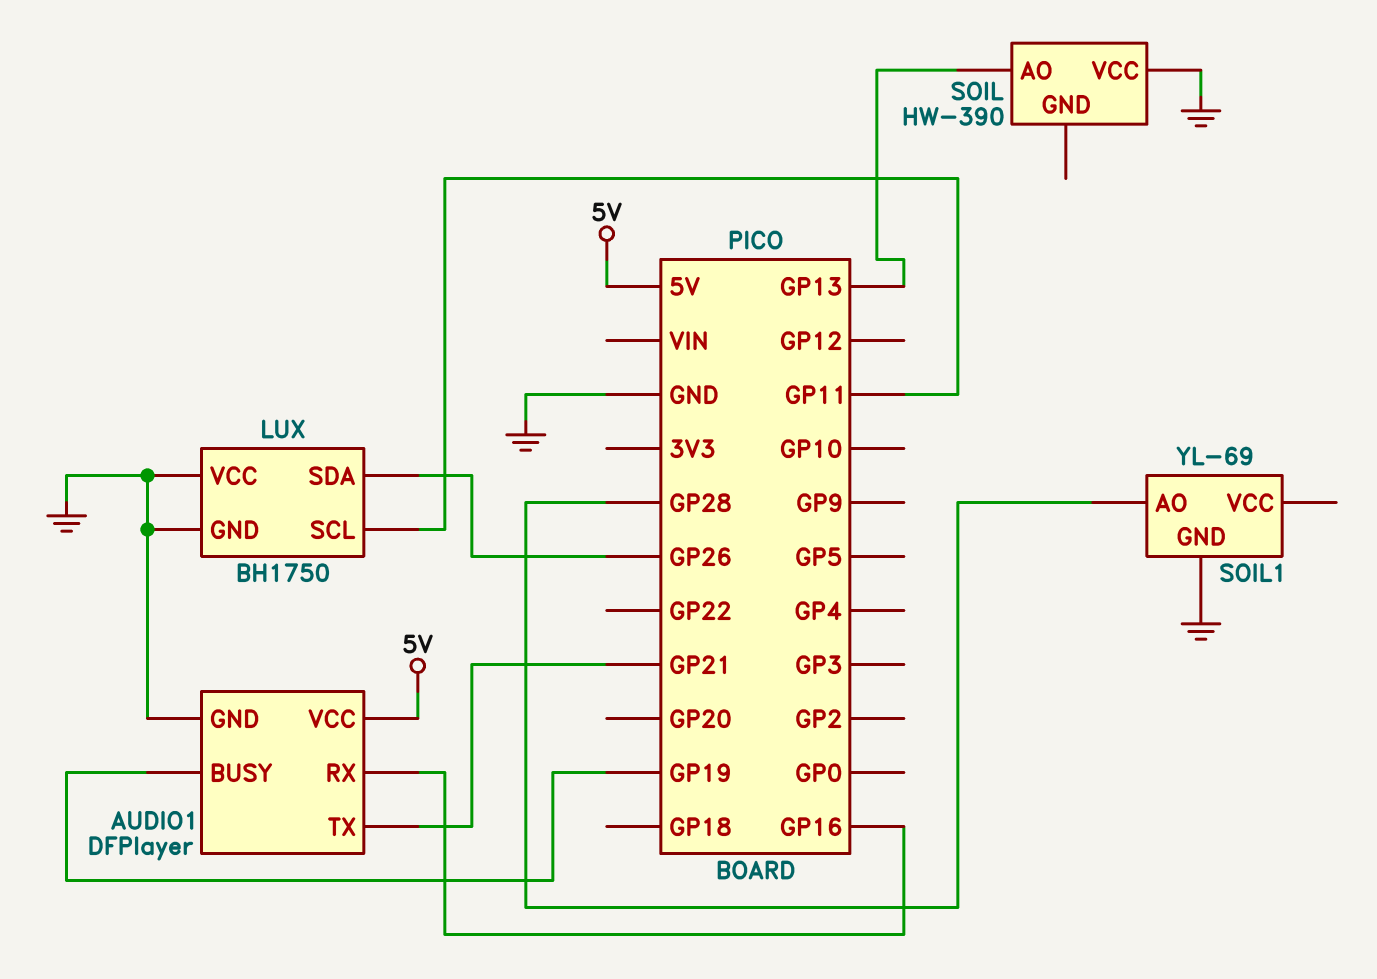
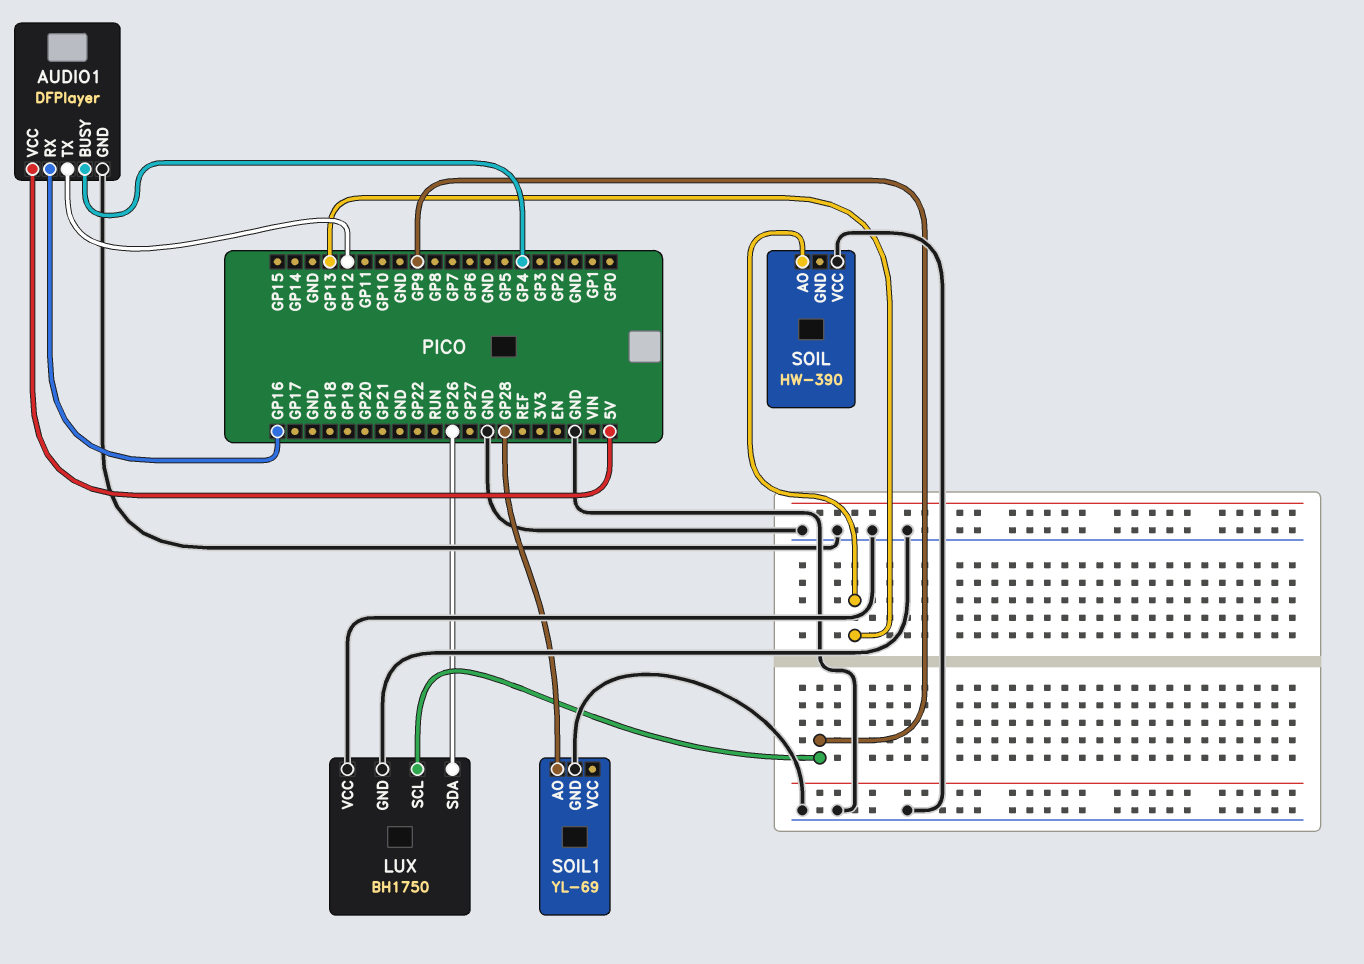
AUDIO1 pin BUSY: GP19 -> GP4
AUDIO1 pin TX: GP21 -> GP12
LUX pin SCL: GP11 -> GP9

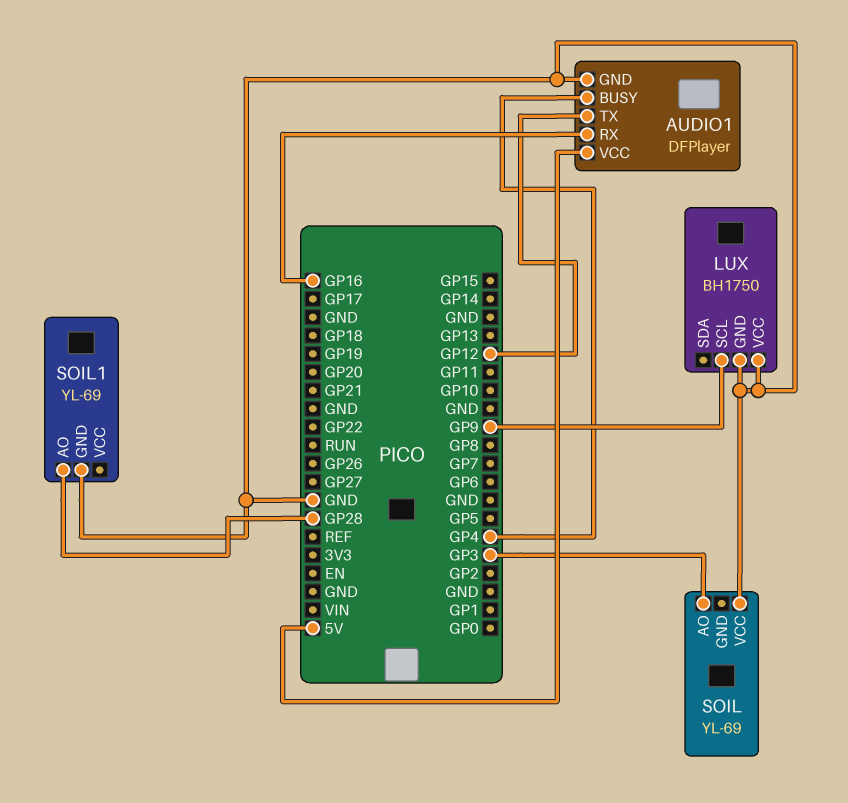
LUX pin SDA: GP26 -> none
SOIL: HW-390 -> YL-69
SOIL pin AO: GP13 -> GP3

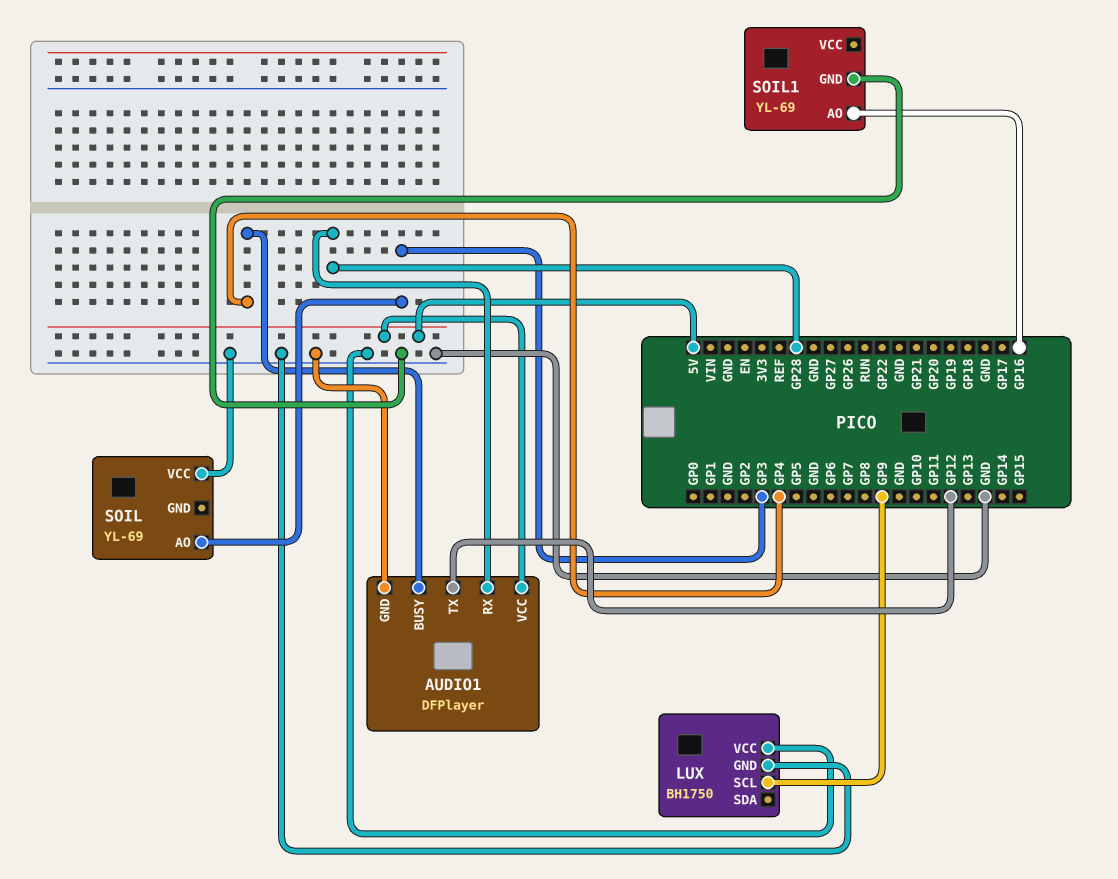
AUDIO1 pin RX: GP16 -> GP28
SOIL1 pin AO: GP28 -> GP16

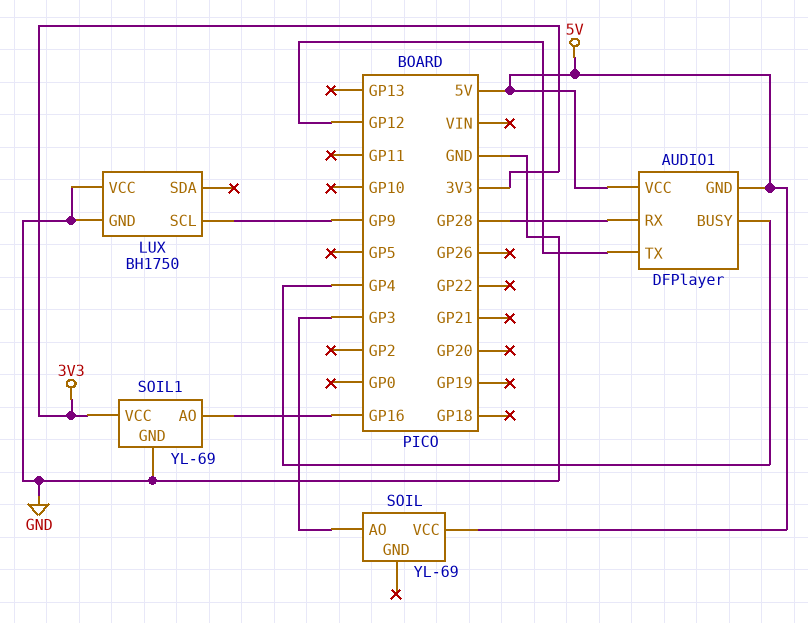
AUDIO1 pin GND: GND -> 5V
SOIL pin VCC: GND -> 5V
SOIL1 pin VCC: none -> 3V3

